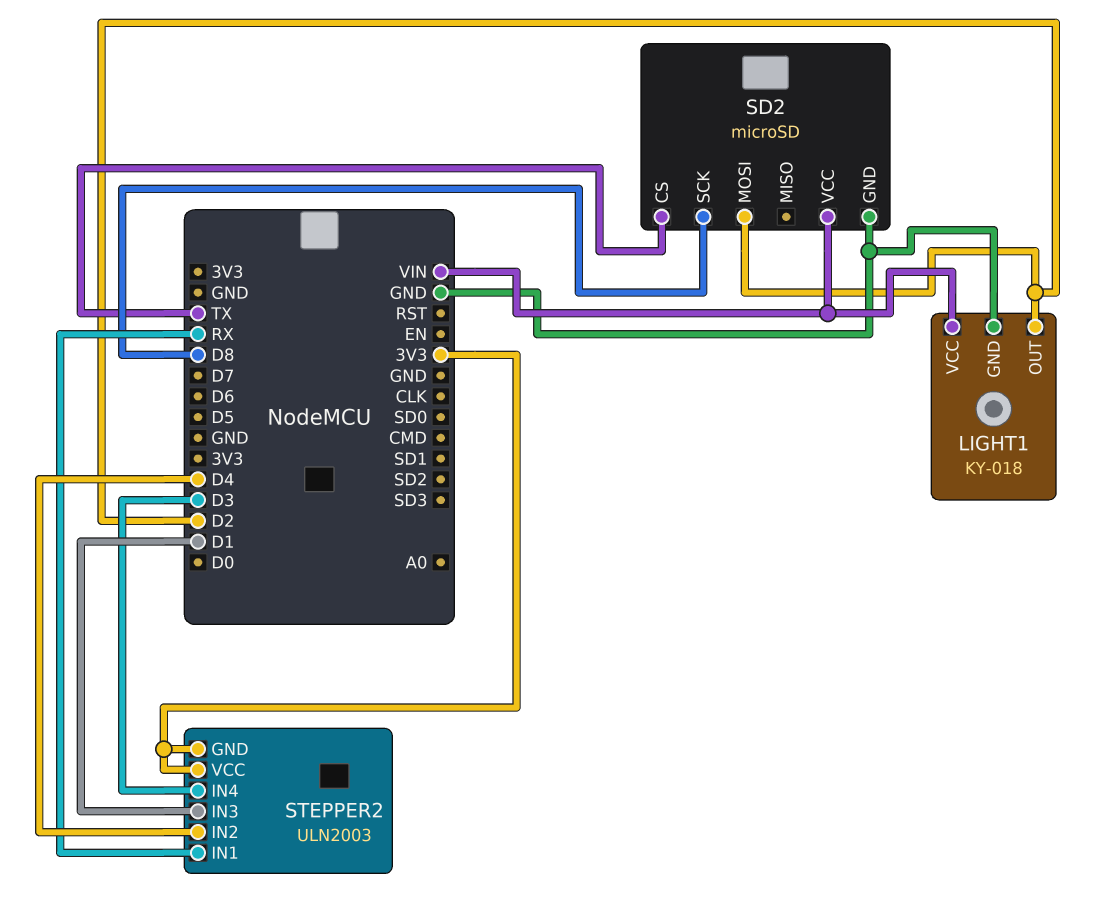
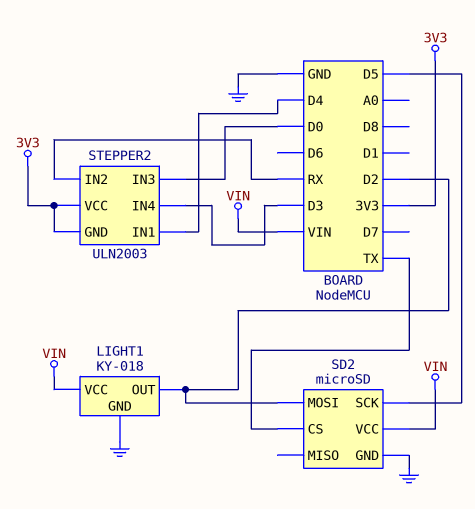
SD2 pin SCK: D8 -> D5
STEPPER2 pin IN1: RX -> D4
STEPPER2 pin IN2: D4 -> RX
STEPPER2 pin IN3: D1 -> D0

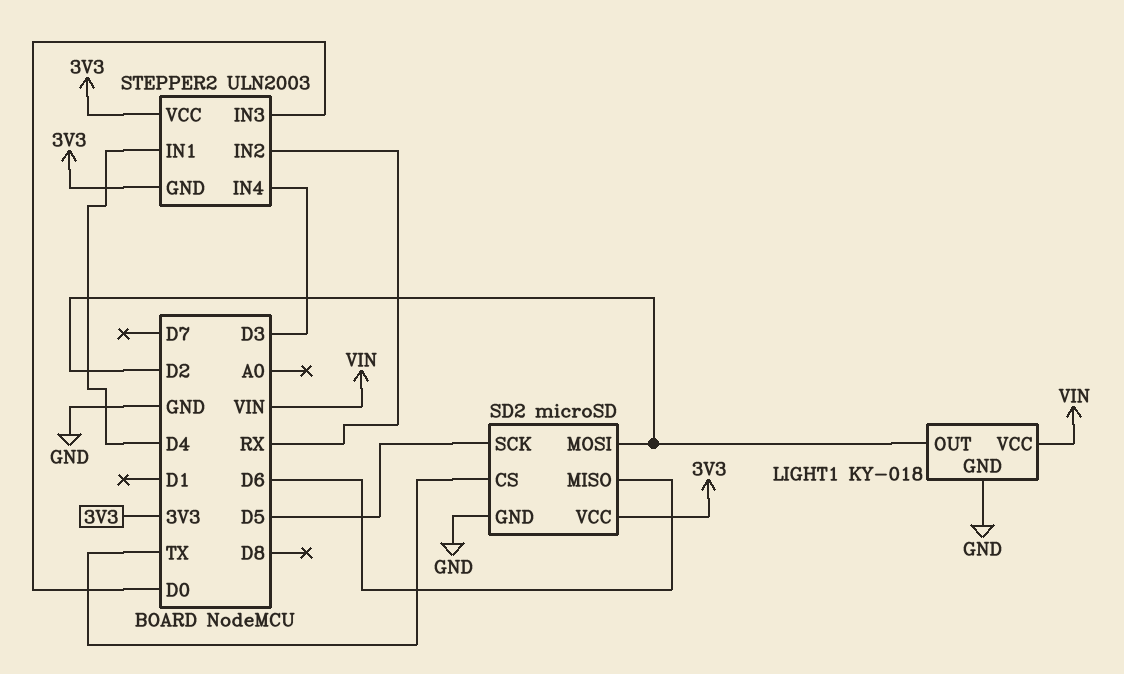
SD2 pin MISO: none -> D6
SD2 pin VCC: VIN -> 3V3

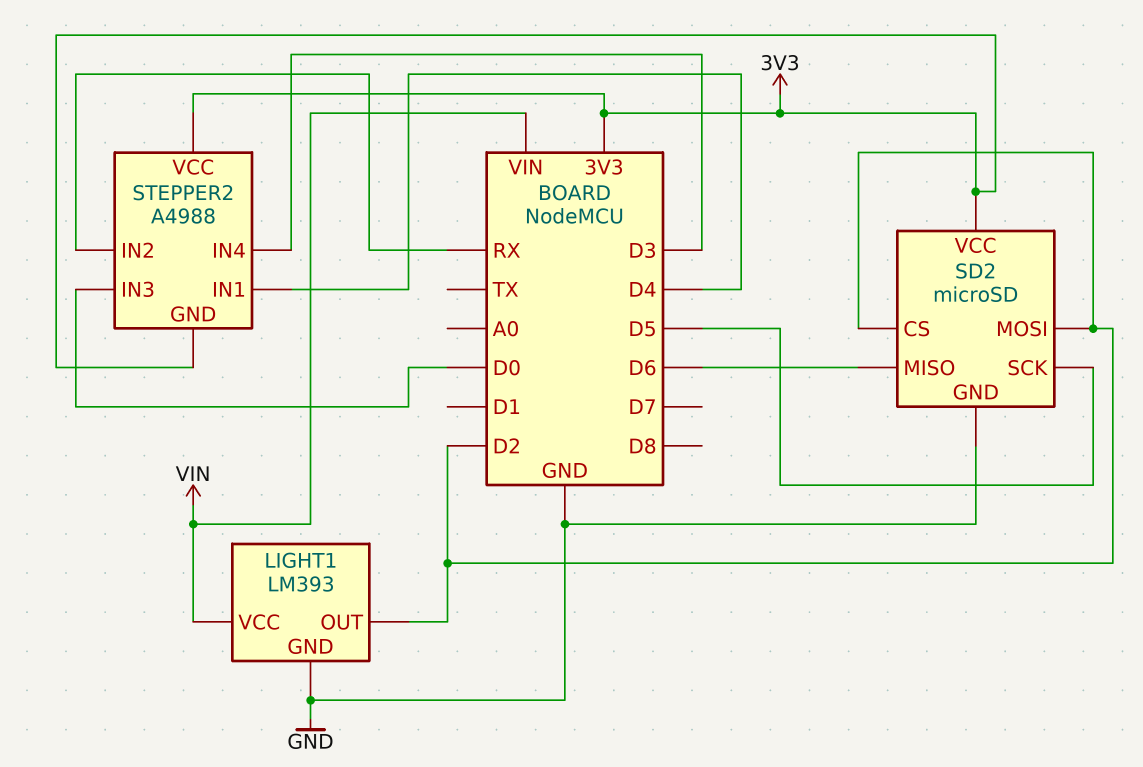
LIGHT1: KY-018 -> LM393
SD2 pin CS: TX -> D2
STEPPER2: ULN2003 -> A4988

